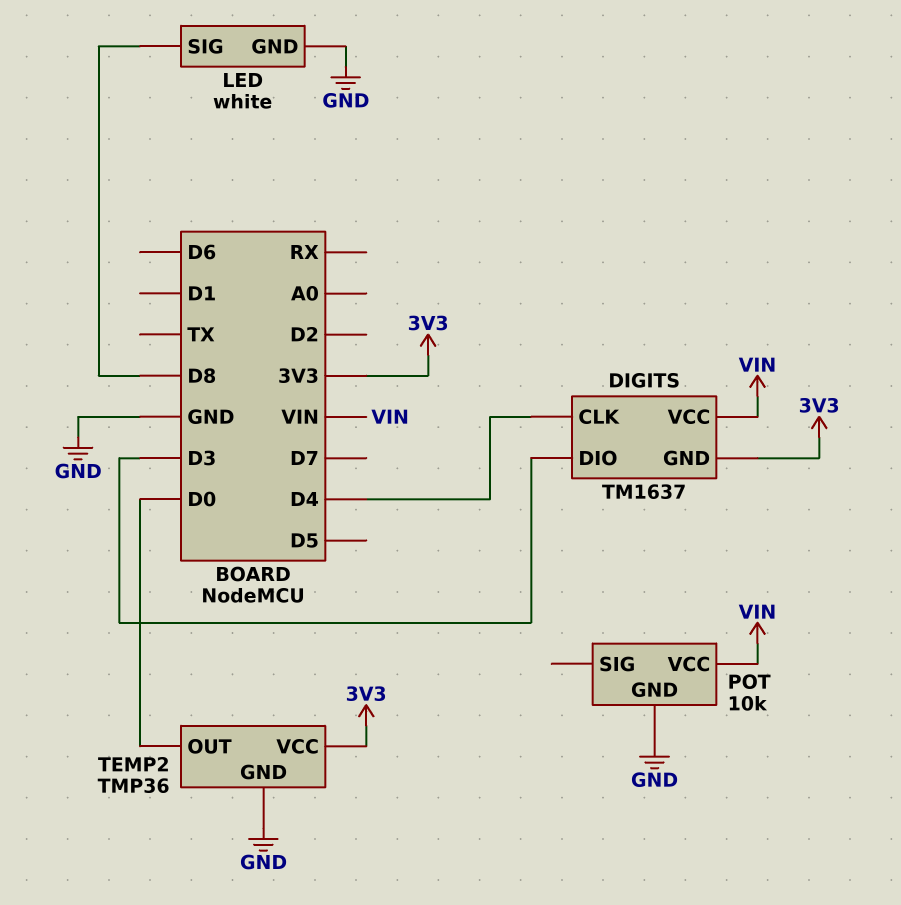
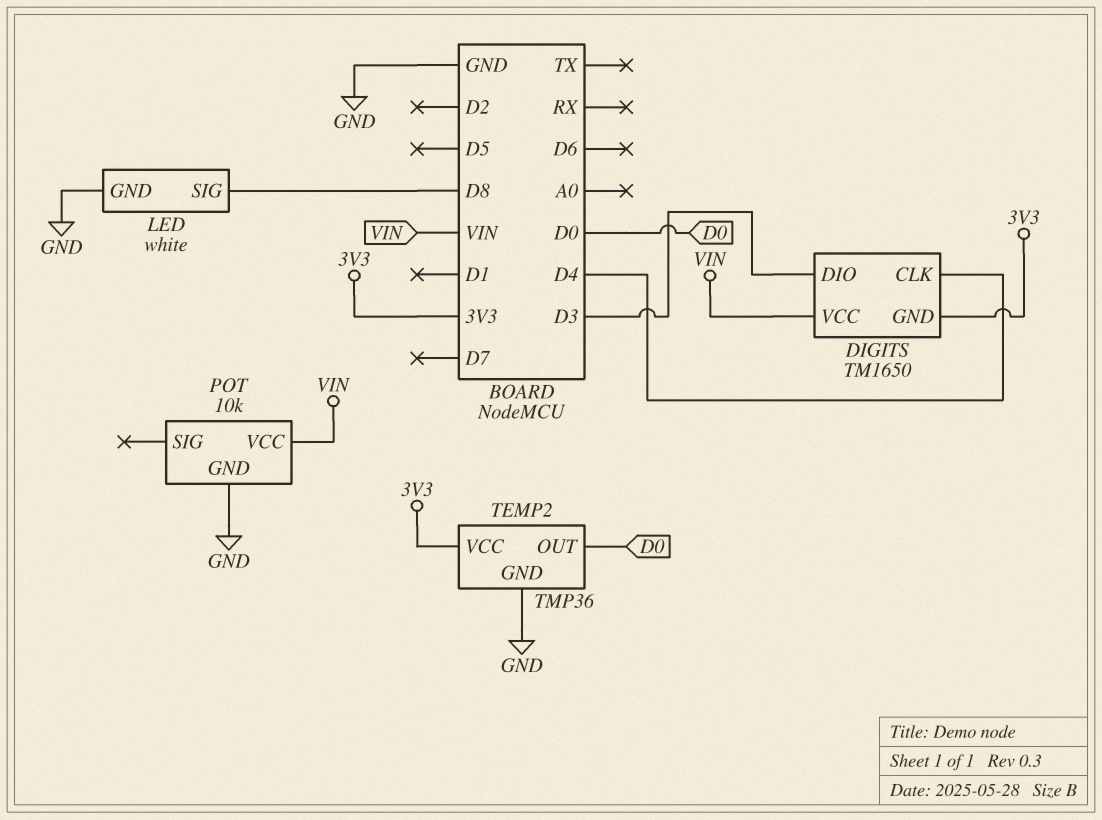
DIGITS: TM1637 -> TM1650

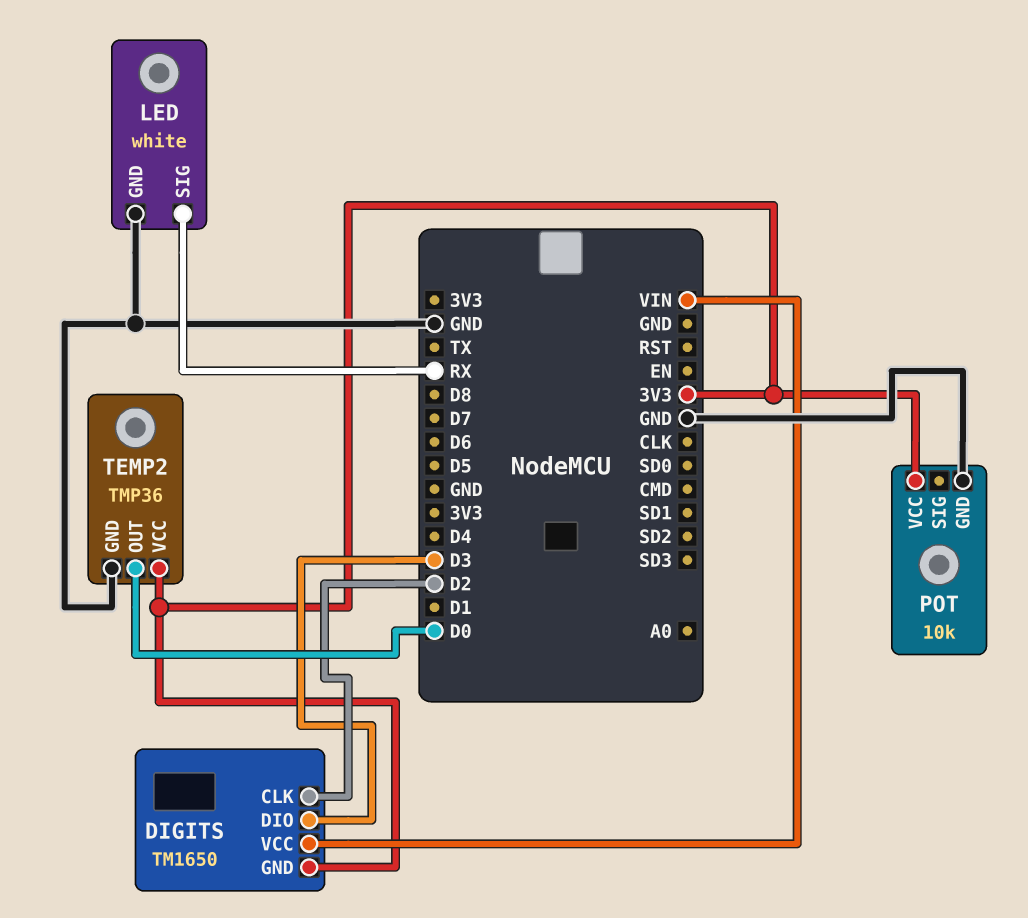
DIGITS pin CLK: D4 -> D2
LED pin SIG: D8 -> RX
POT pin VCC: VIN -> 3V3

